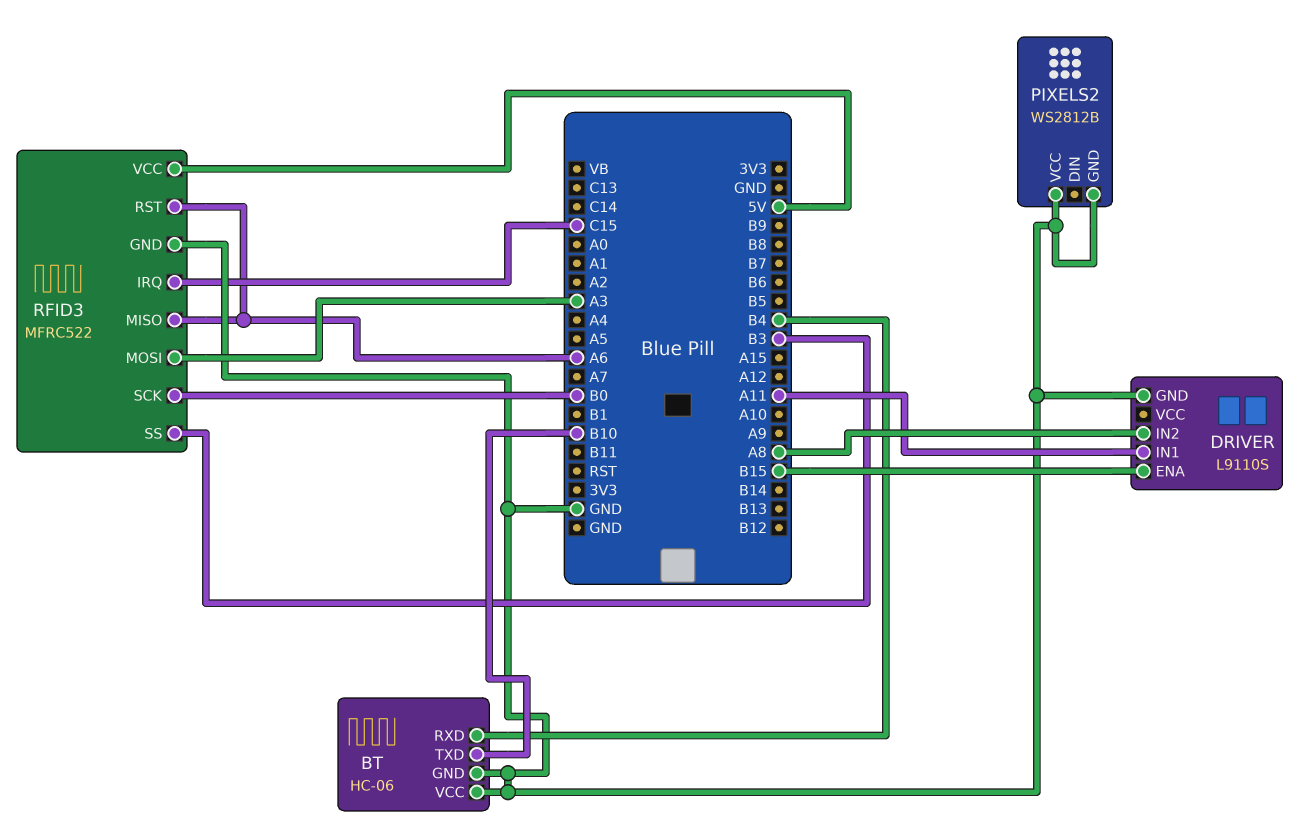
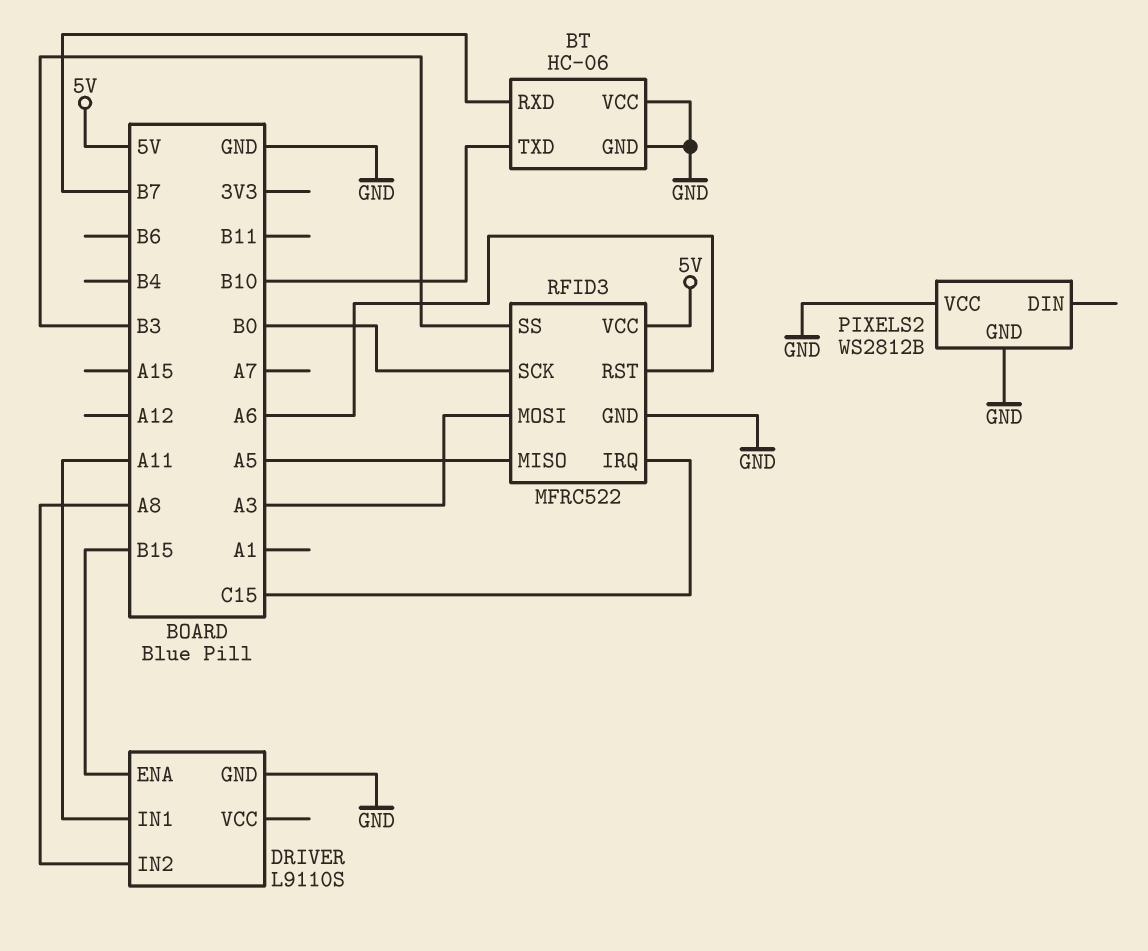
BT pin RXD: B4 -> B7
RFID3 pin MISO: A6 -> A5

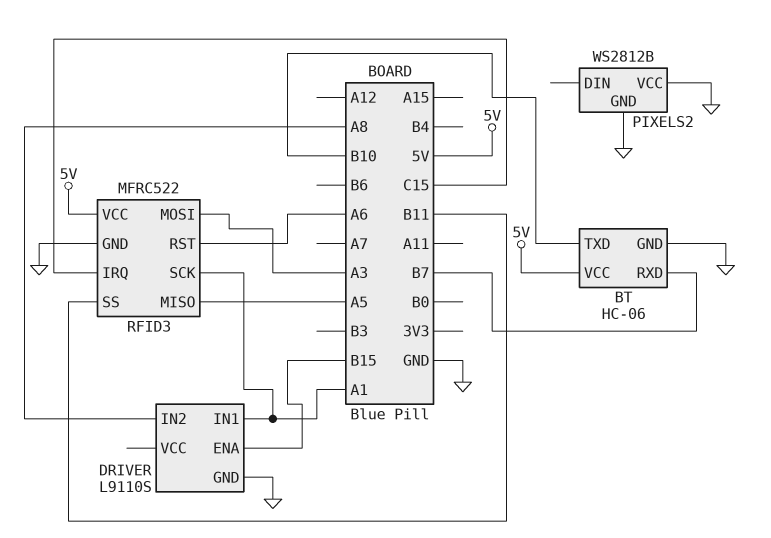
BT pin VCC: GND -> 5V
DRIVER pin IN1: A11 -> A1
RFID3 pin SCK: B0 -> A1
RFID3 pin SS: B3 -> B11

